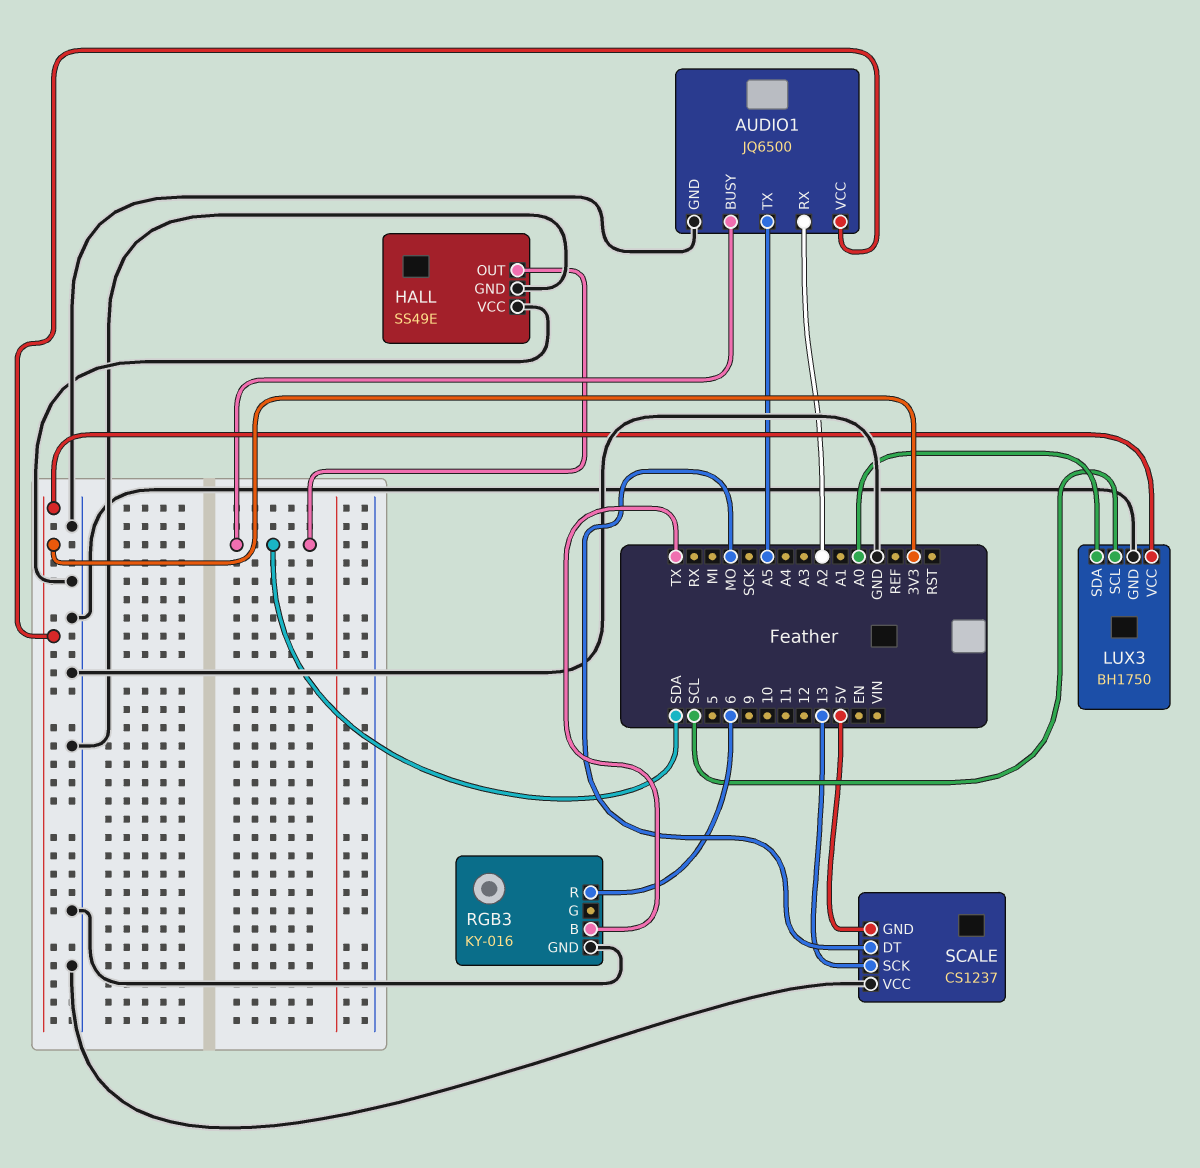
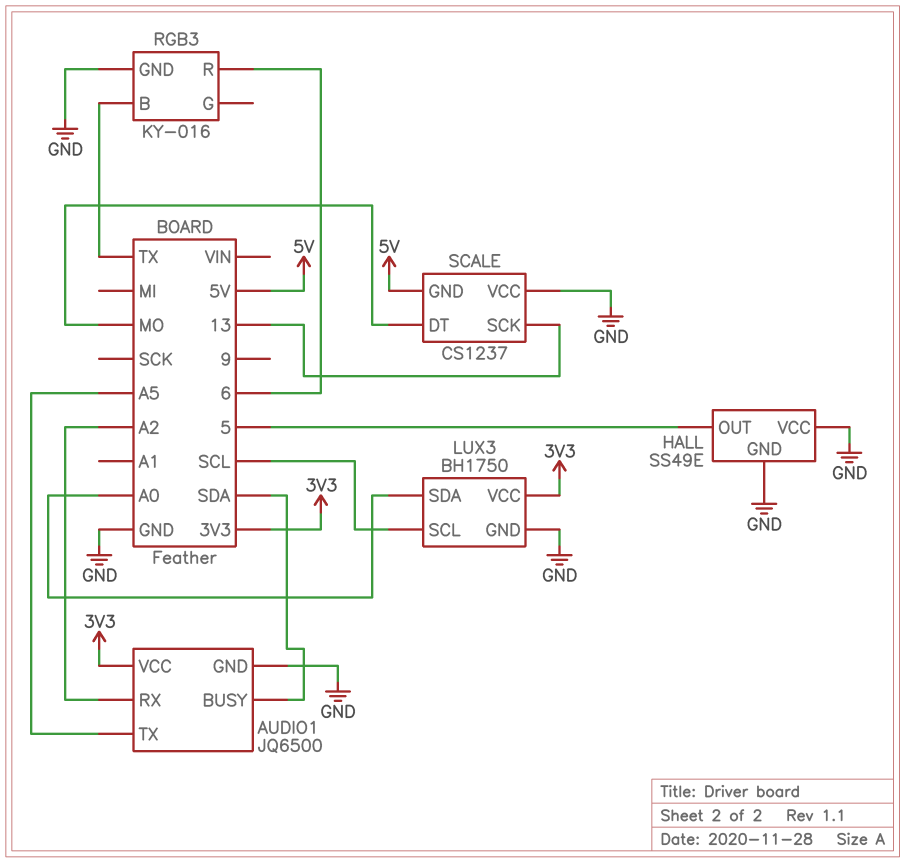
HALL pin OUT: SDA -> 5

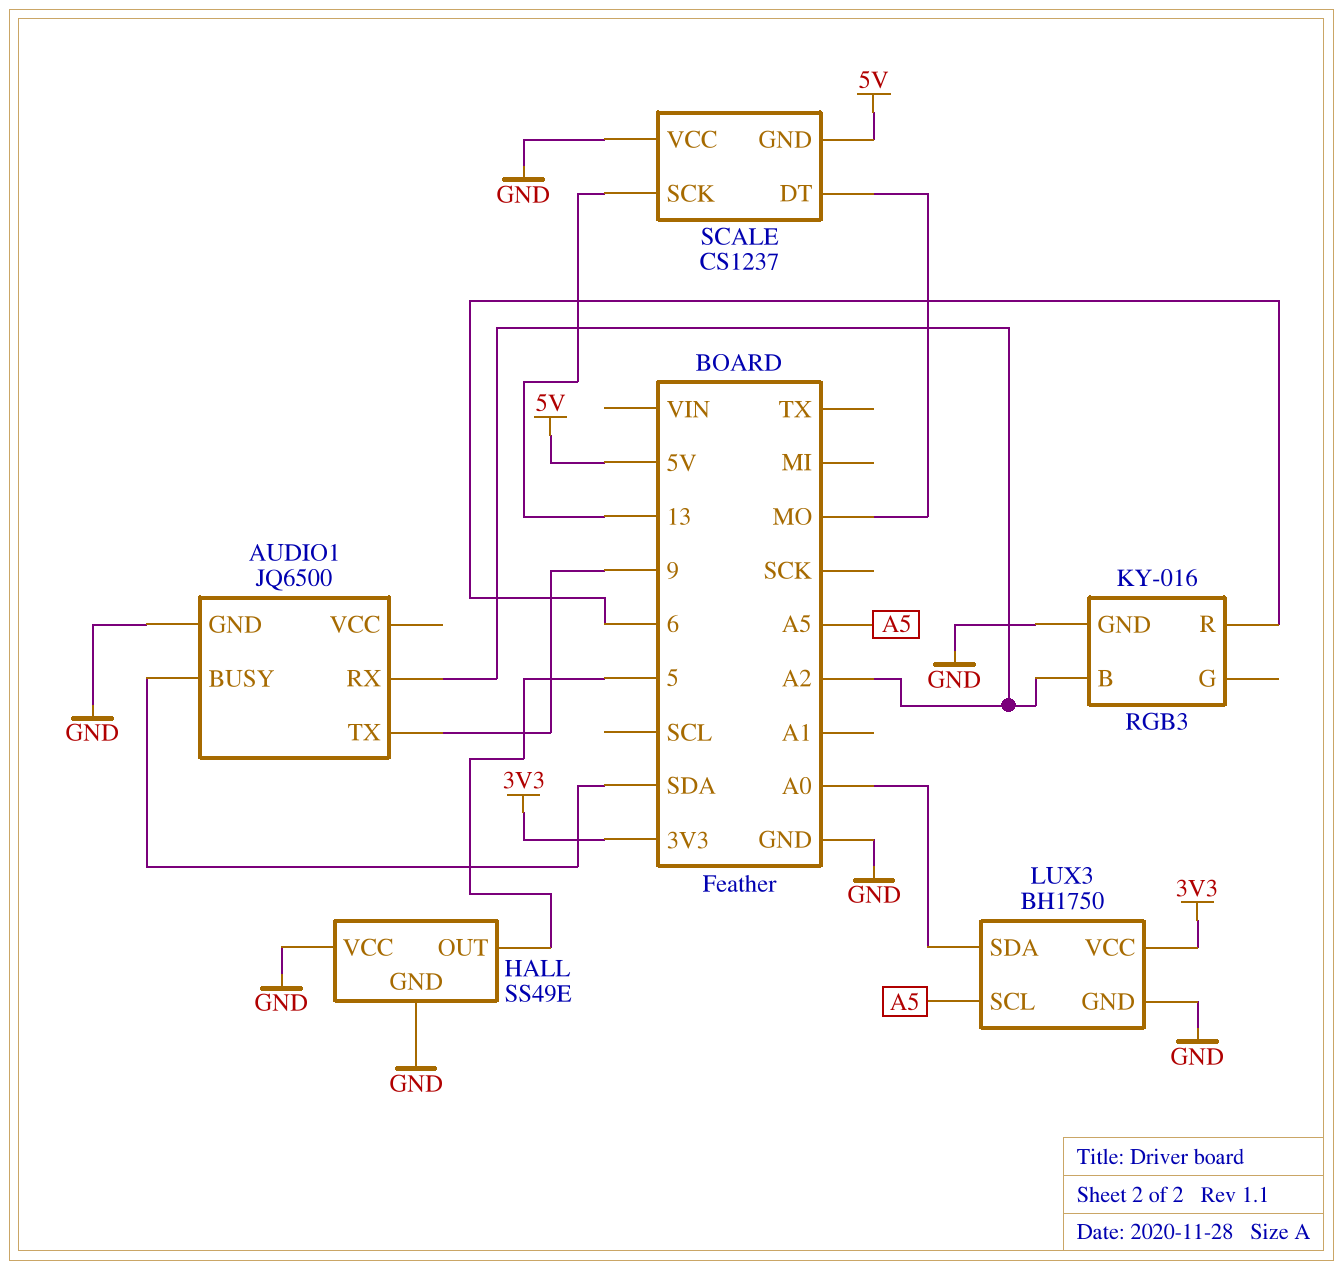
AUDIO1 pin TX: A5 -> 9
AUDIO1 pin VCC: 3V3 -> none
LUX3 pin SCL: SCL -> A5
RGB3 pin B: TX -> A2

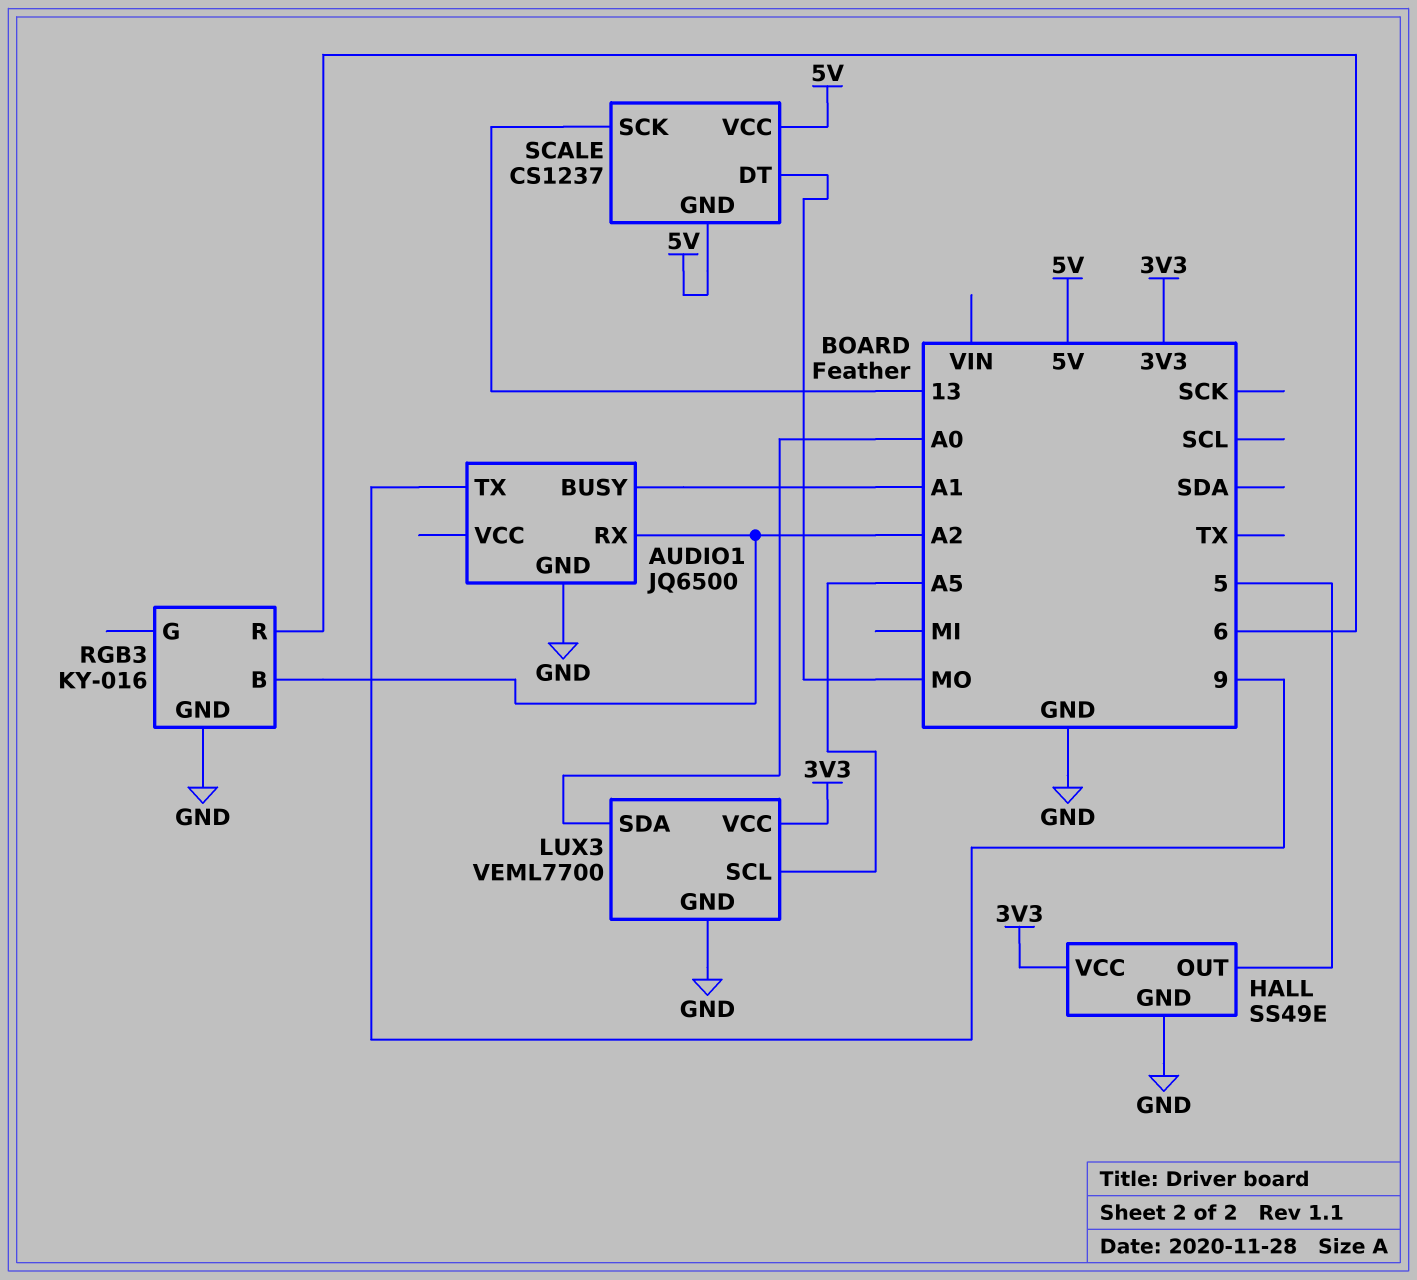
AUDIO1 pin BUSY: SDA -> A1
HALL pin VCC: GND -> 3V3
LUX3: BH1750 -> VEML7700
SCALE pin VCC: GND -> 5V

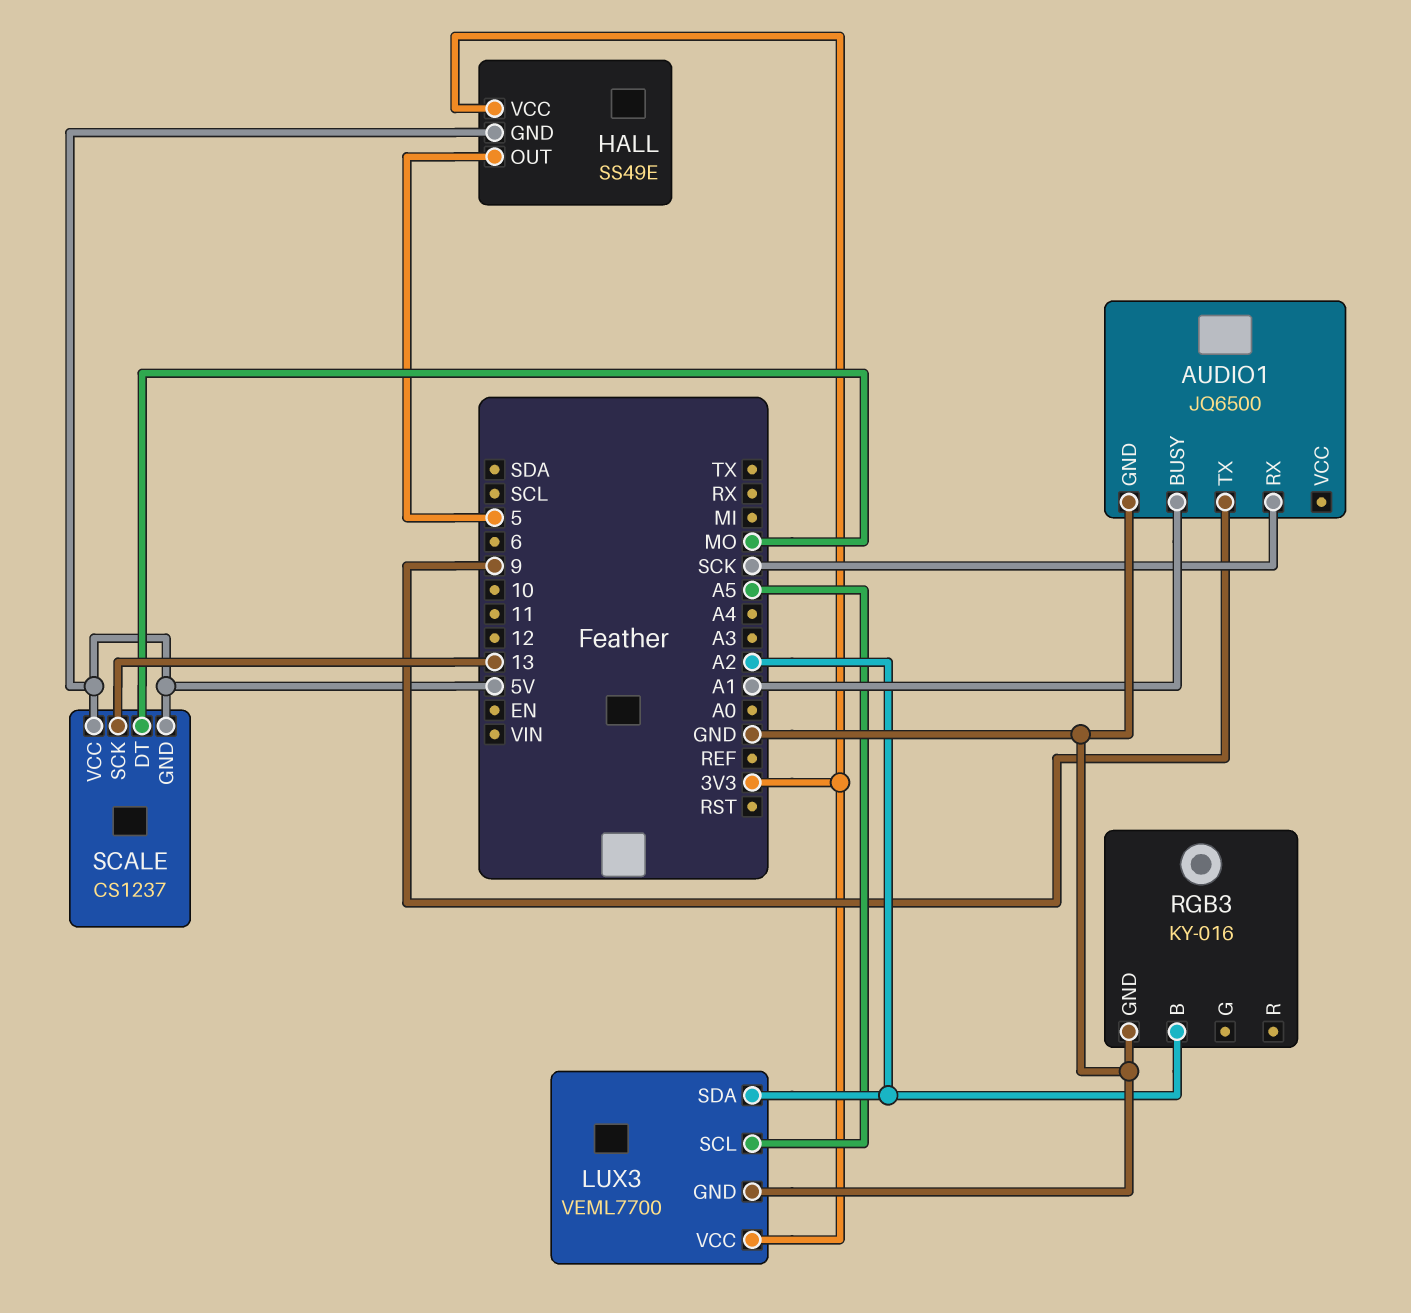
AUDIO1 pin RX: A2 -> SCK
HALL pin GND: GND -> 5V
LUX3 pin SDA: A0 -> A2
RGB3 pin R: 6 -> none

